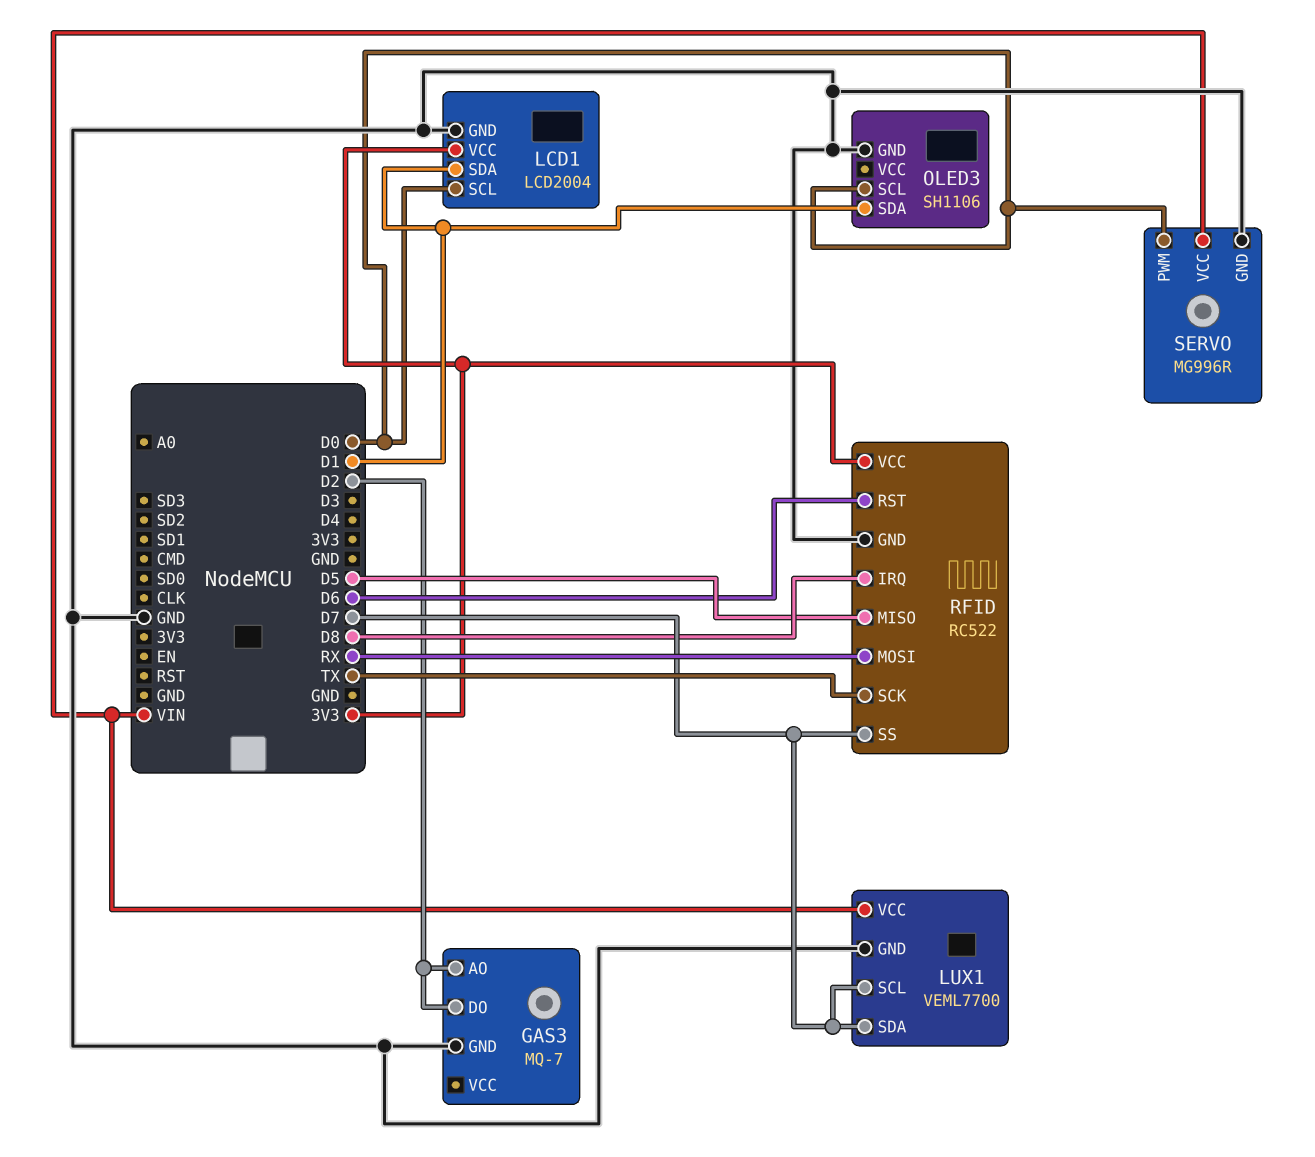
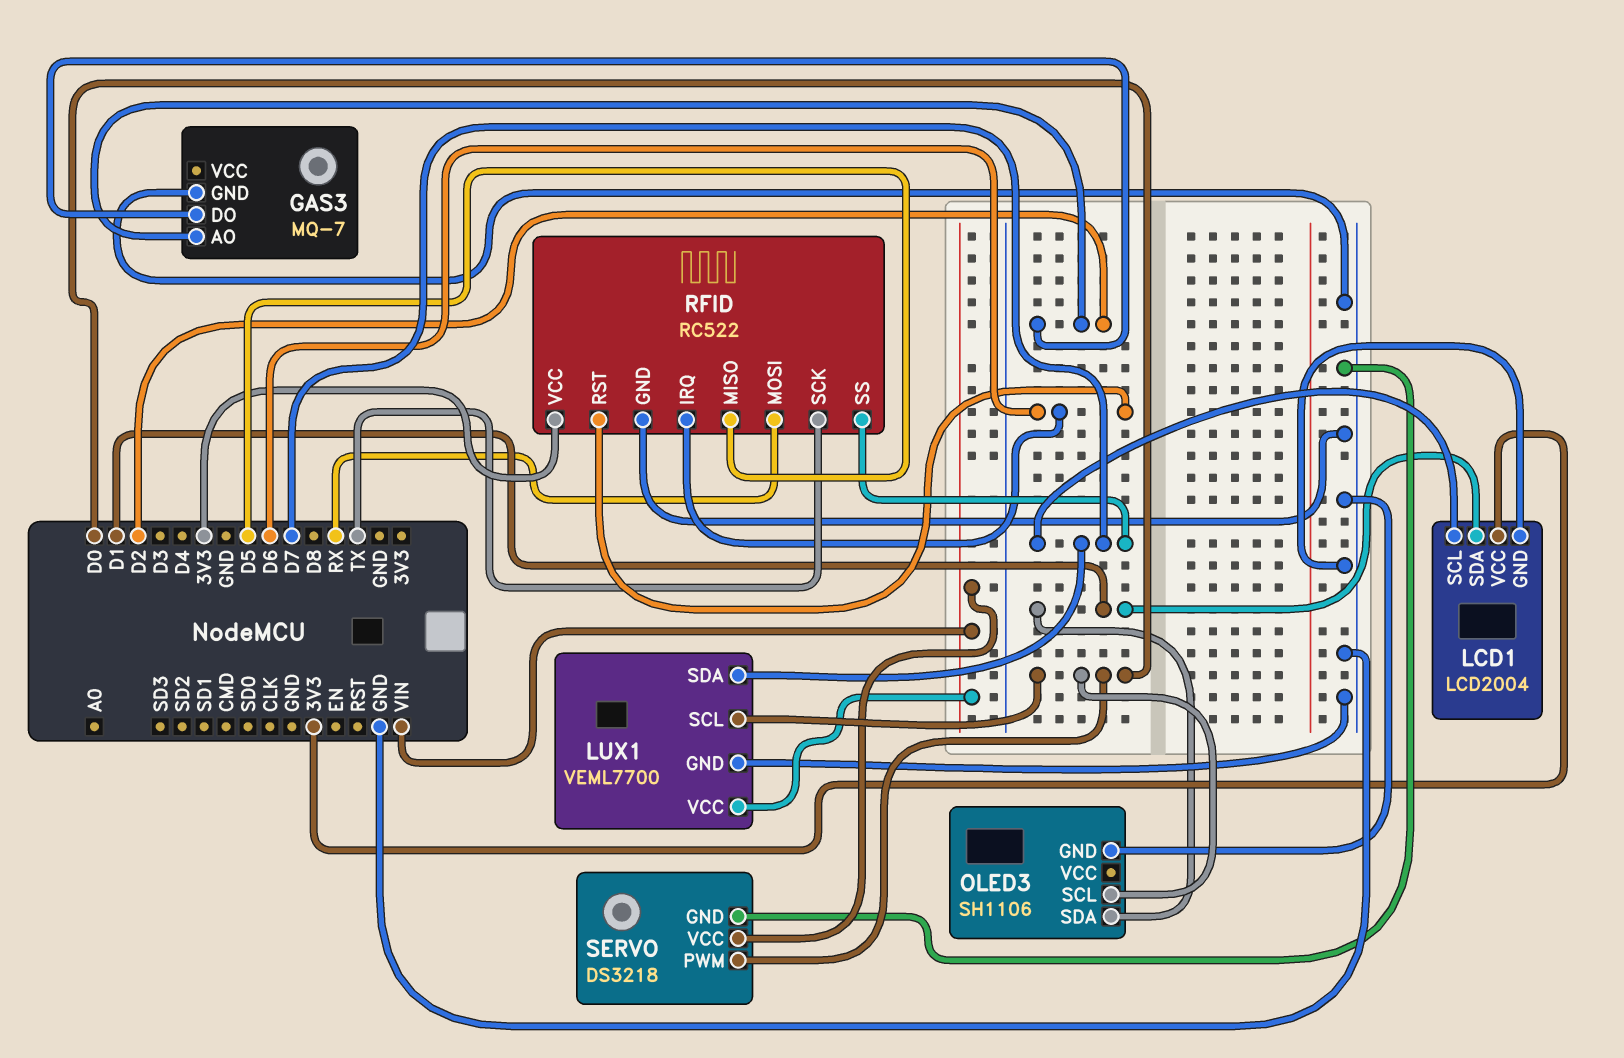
LCD1 pin SCL: D0 -> D7
LUX1 pin SCL: D7 -> D0
RFID pin IRQ: D8 -> D6
SERVO: MG996R -> DS3218

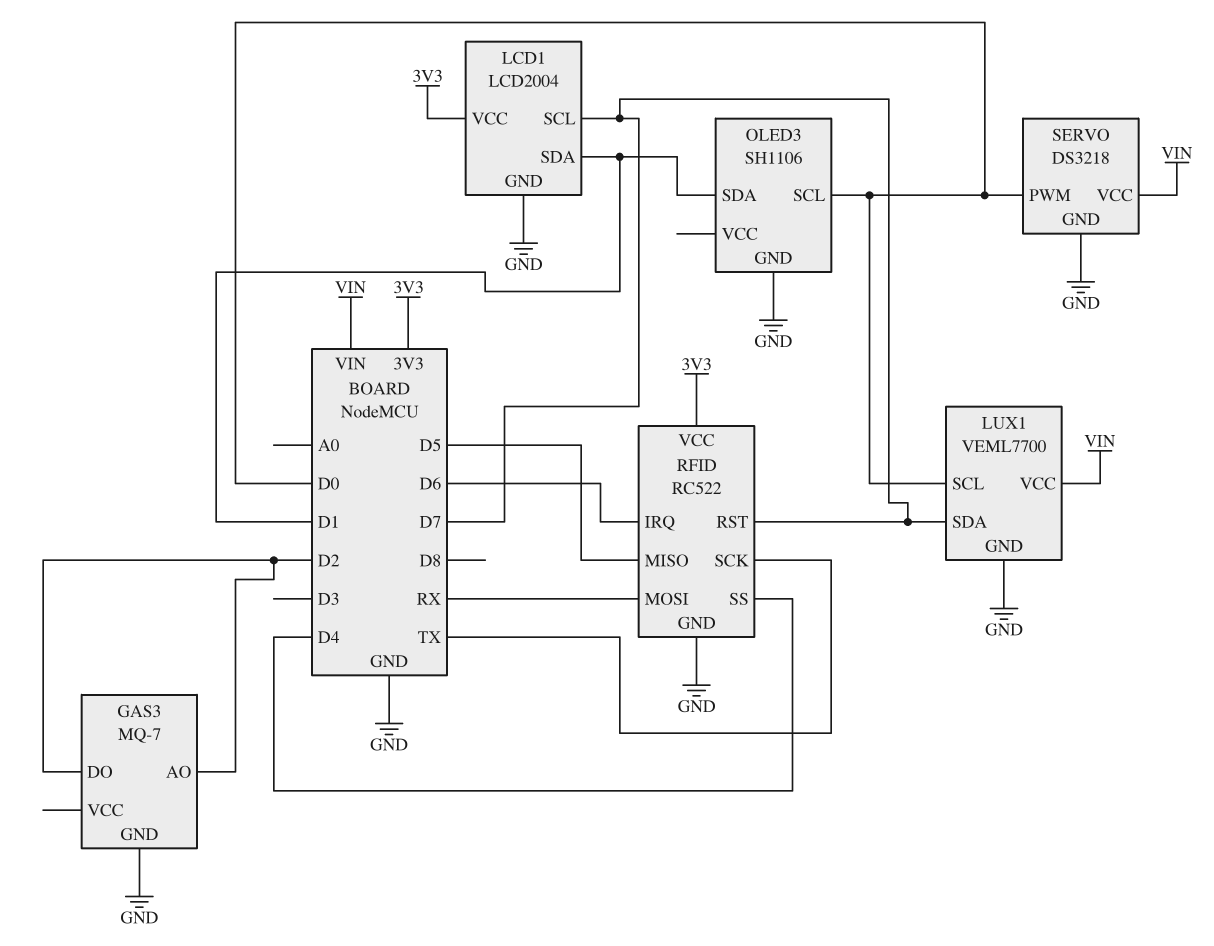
RFID pin RST: D6 -> D7
RFID pin SS: D7 -> D4

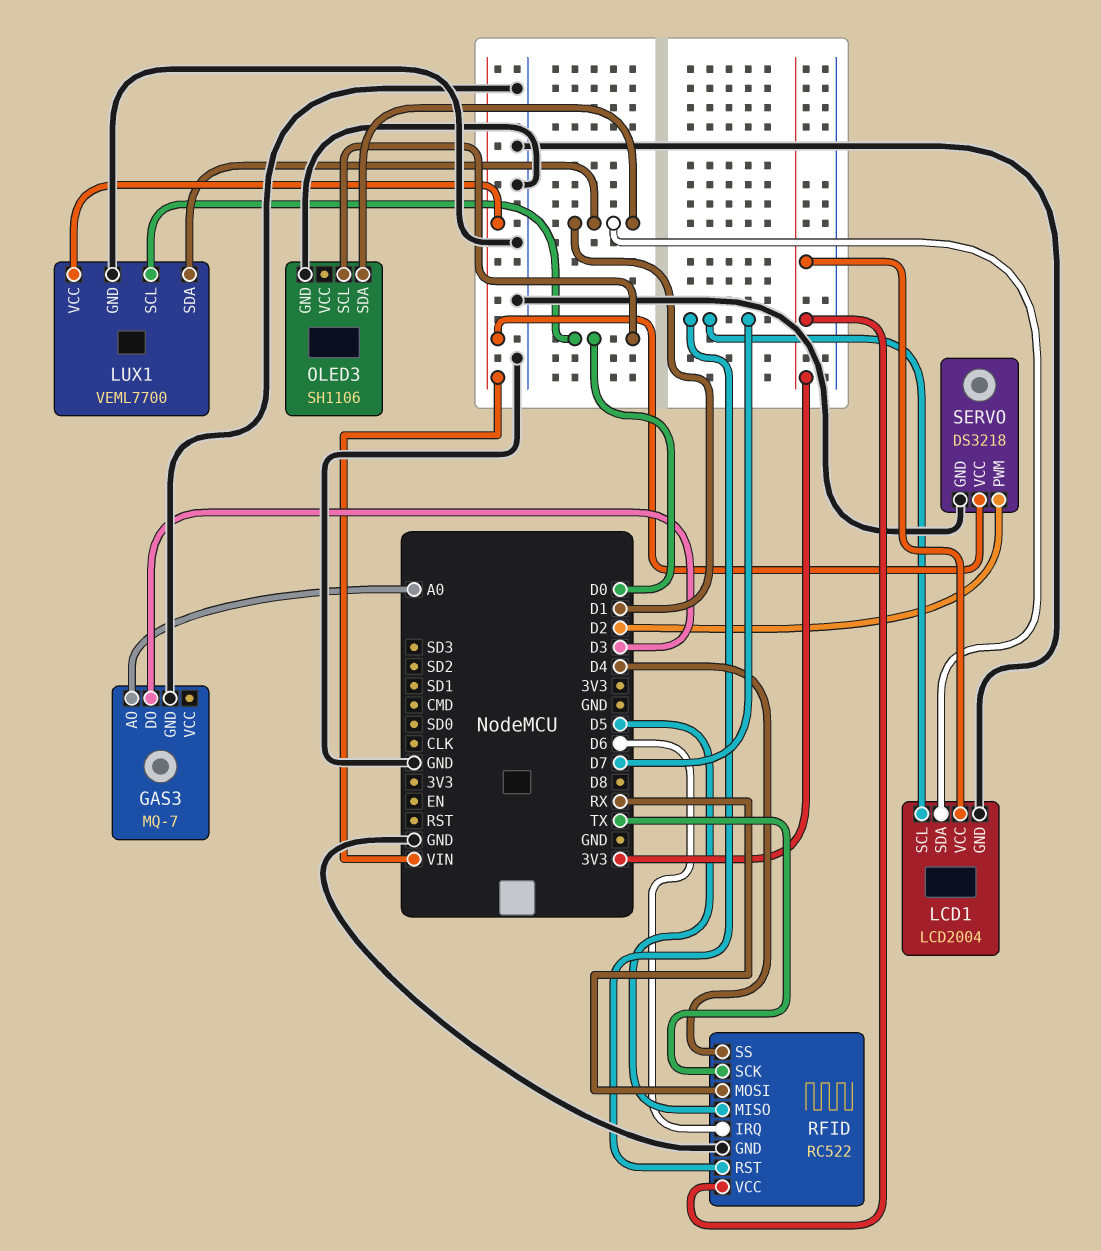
GAS3 pin AO: D2 -> A0
GAS3 pin DO: D2 -> D3
LUX1 pin SDA: D7 -> D1
SERVO pin PWM: D0 -> D2

